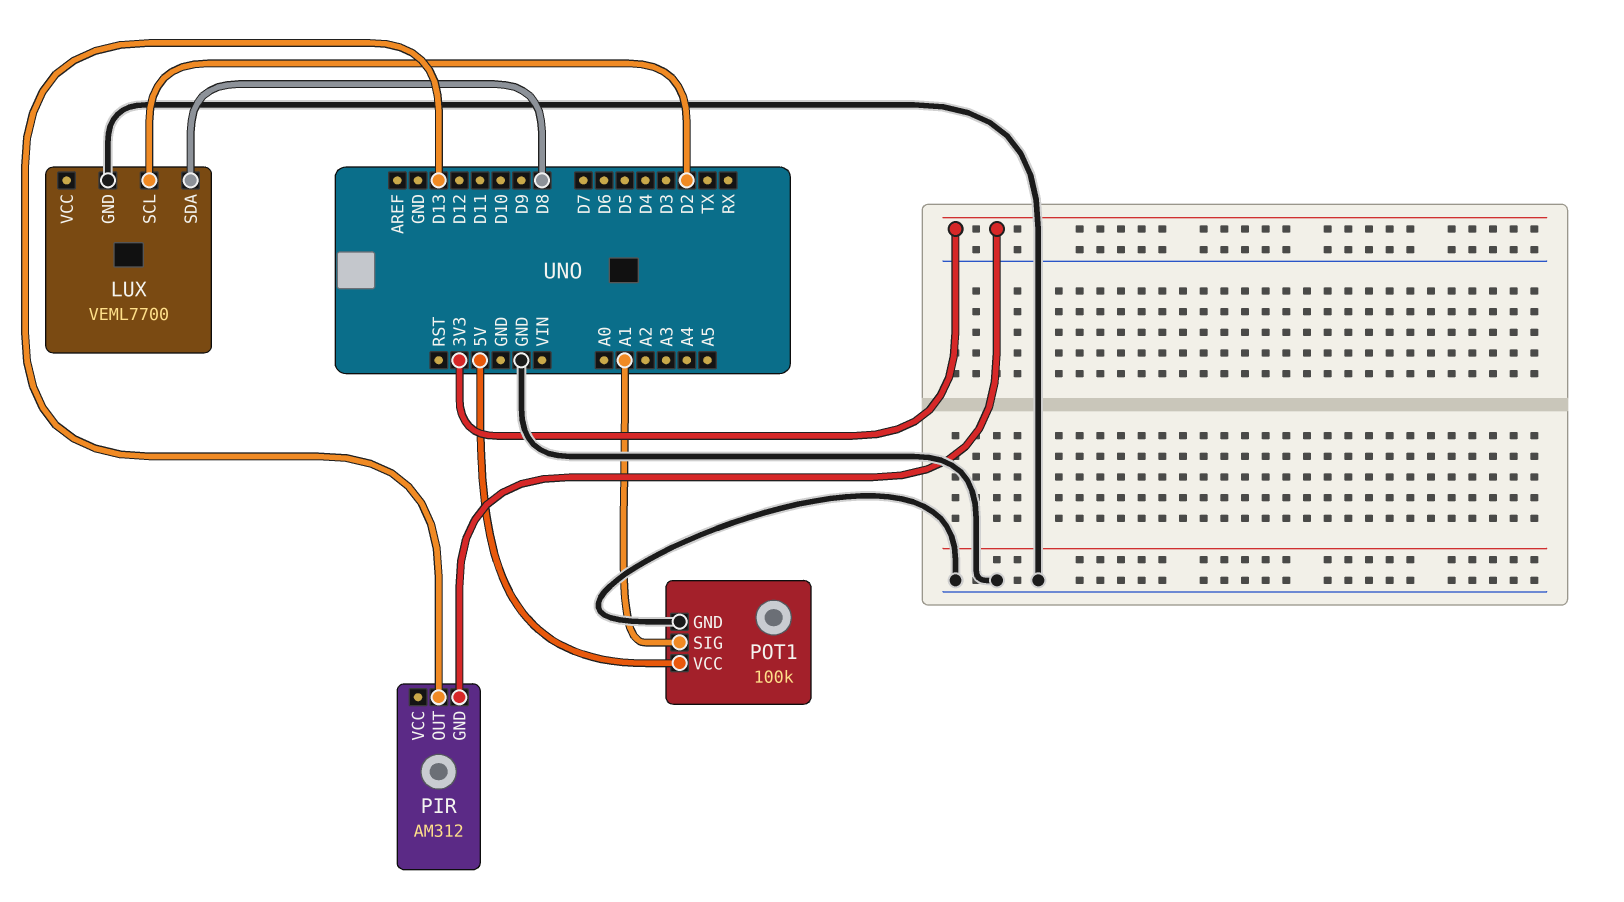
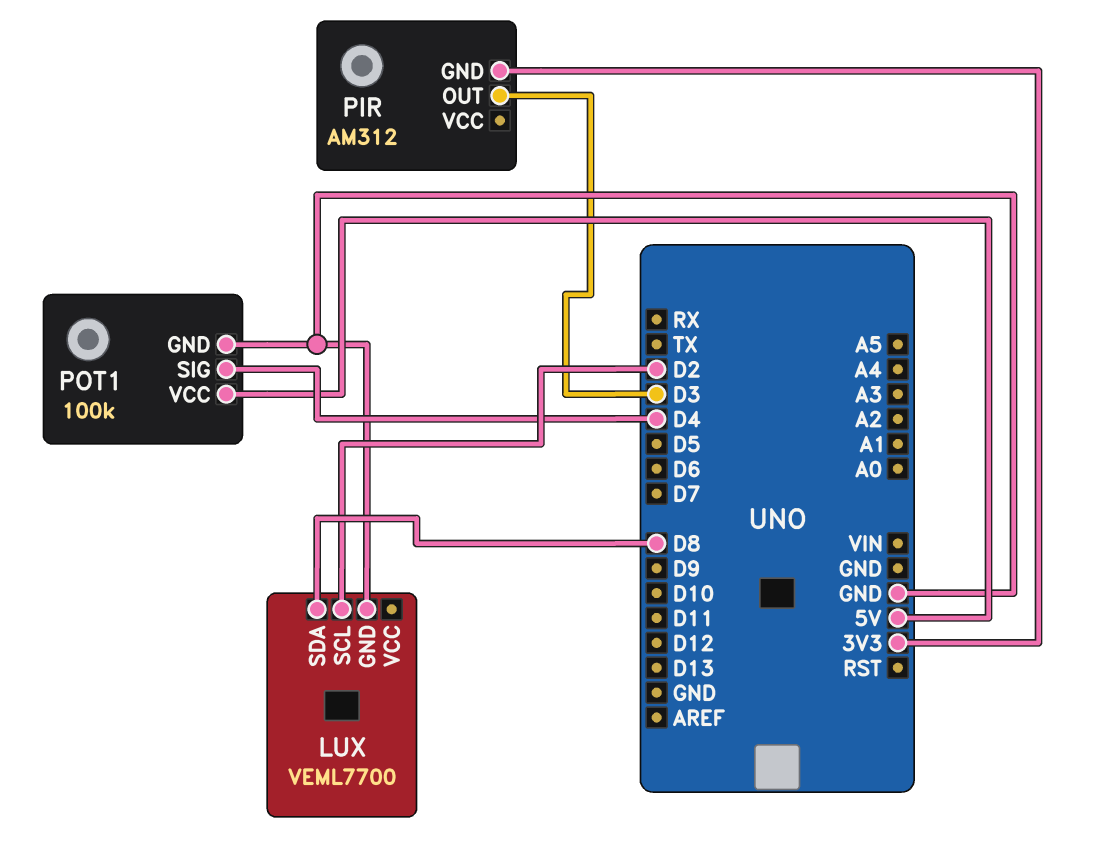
PIR pin OUT: D13 -> D3
POT1 pin SIG: A1 -> D4

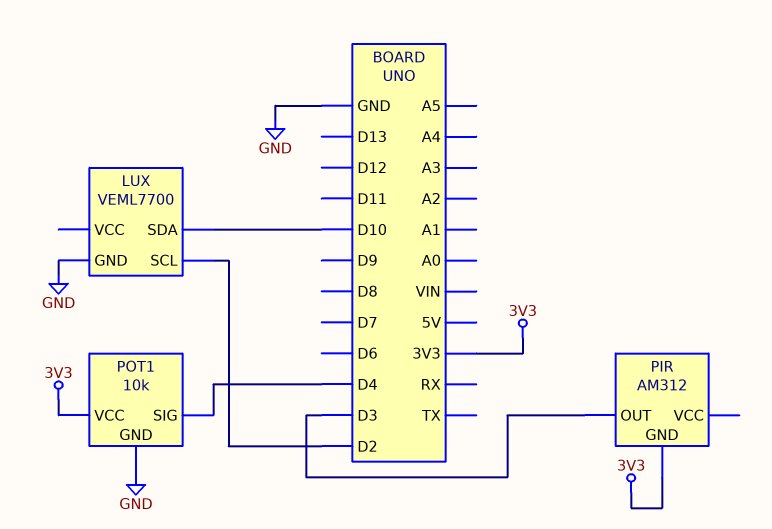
LUX pin SDA: D8 -> D10
POT1: 100k -> 10k
POT1 pin VCC: 5V -> 3V3

